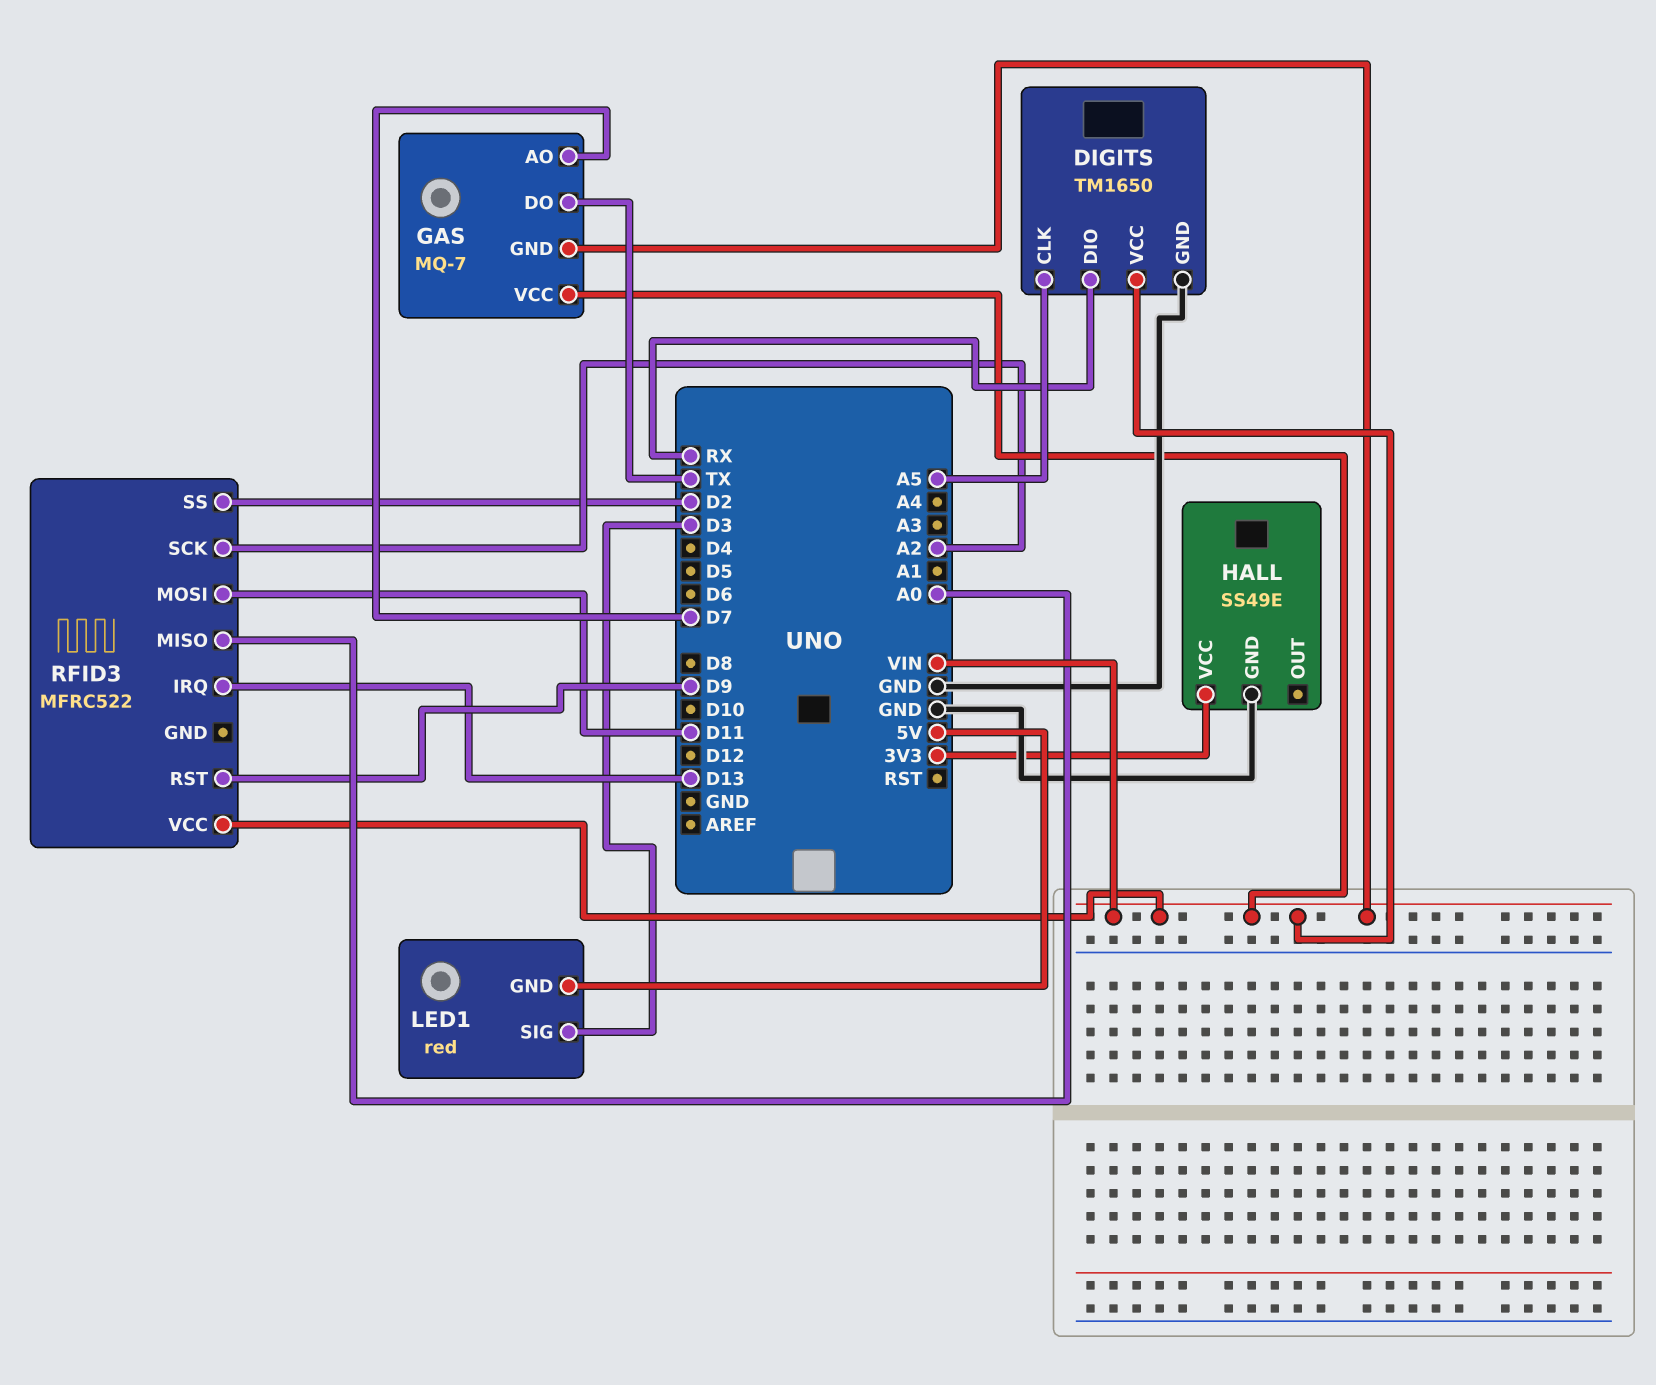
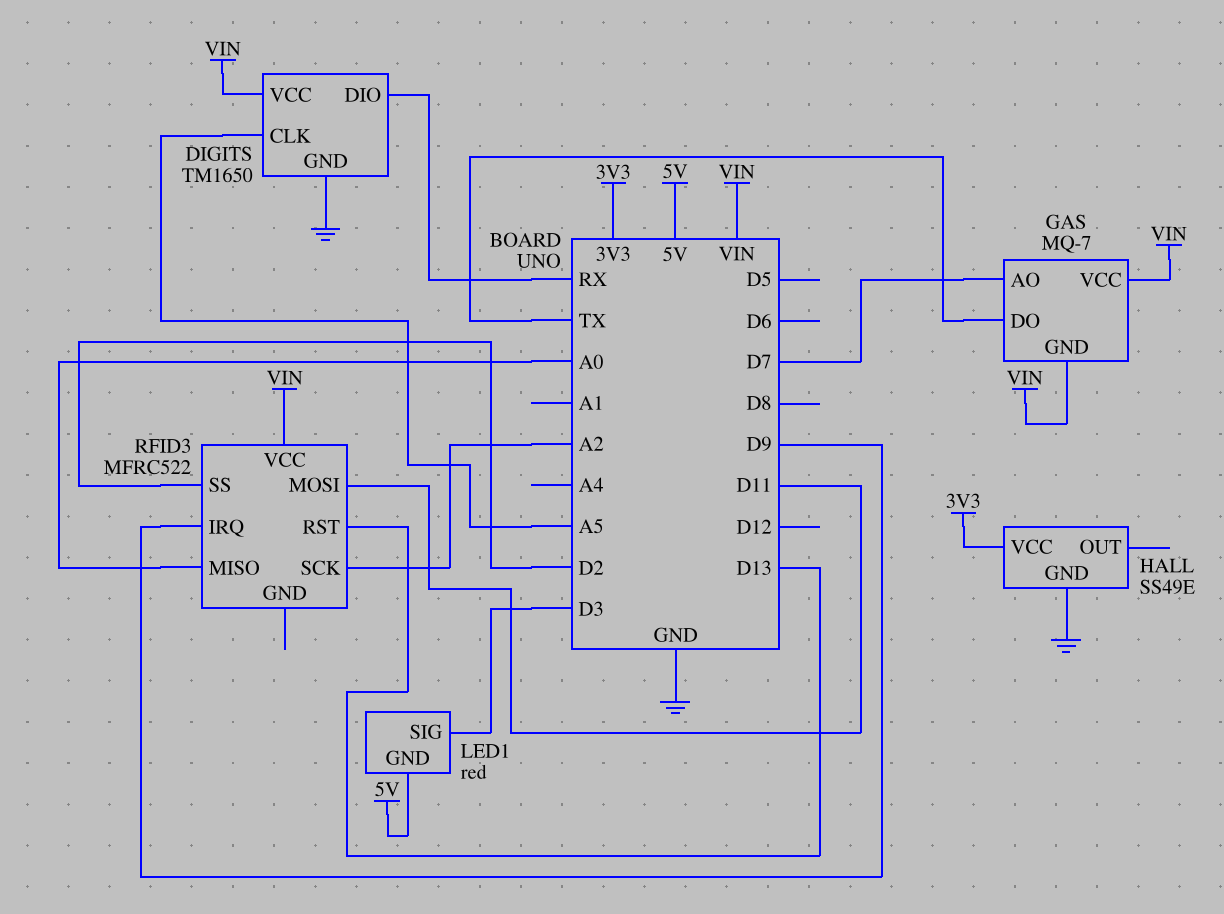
RFID3 pin IRQ: D13 -> D9
RFID3 pin RST: D9 -> D13

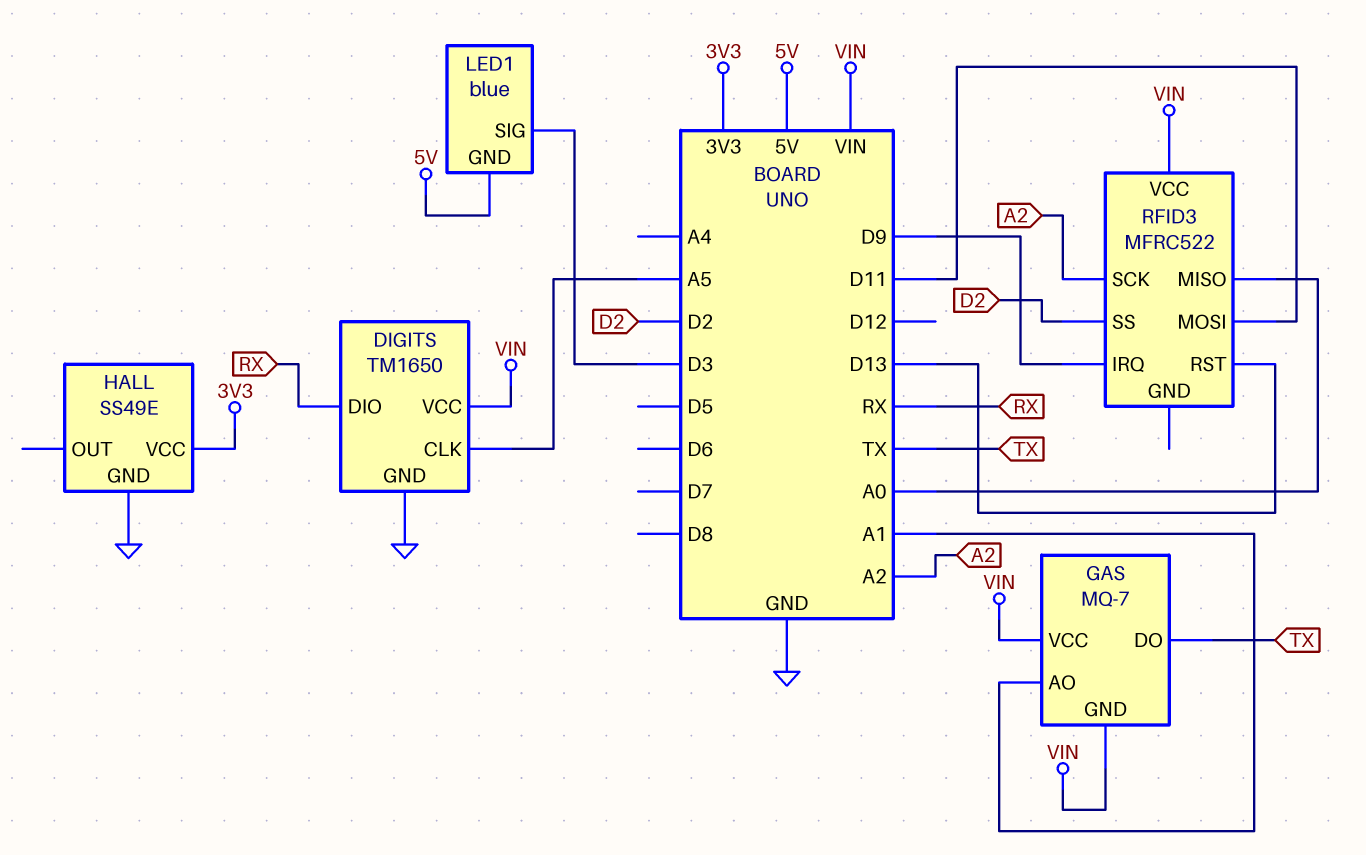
GAS pin AO: D7 -> A1
LED1: red -> blue

